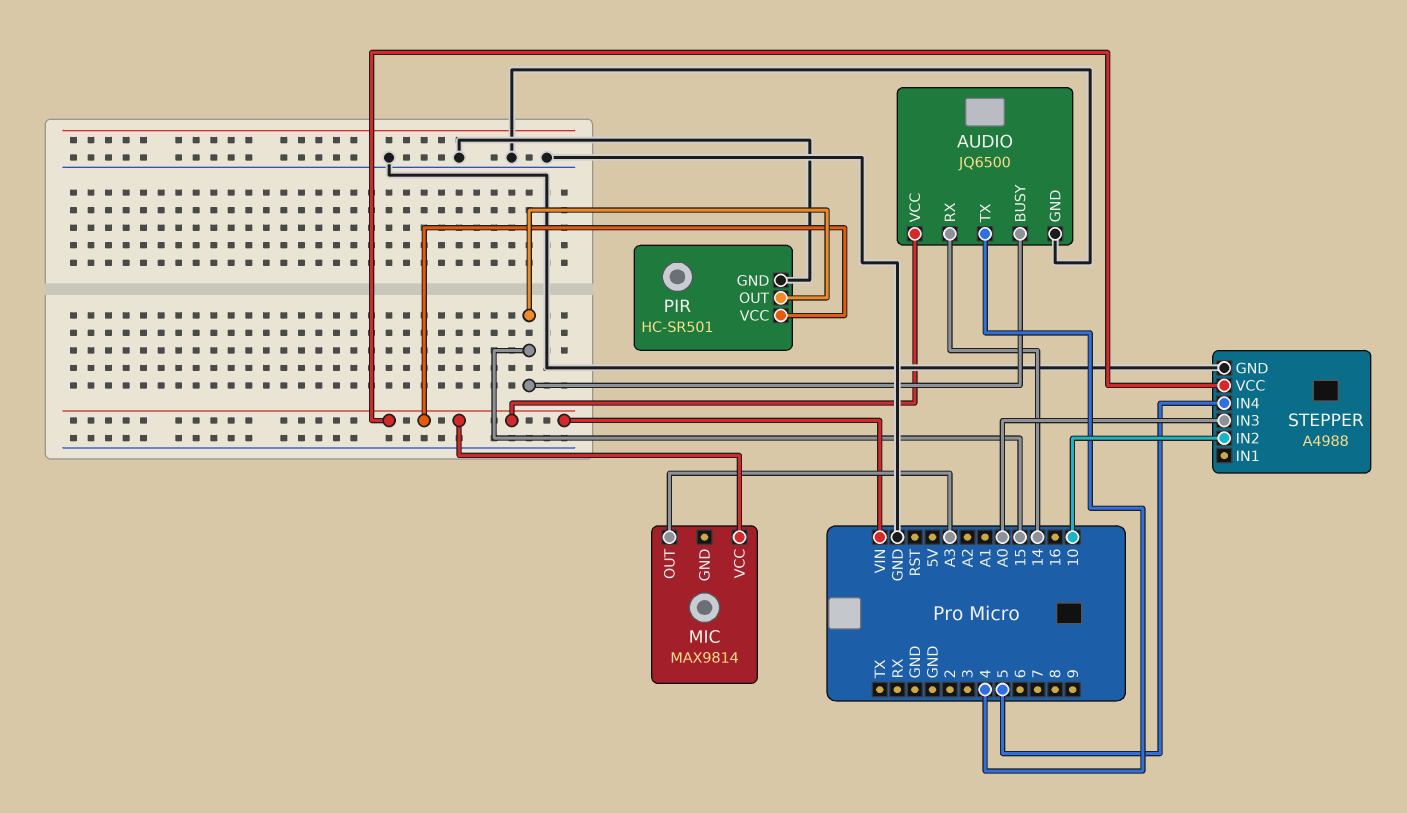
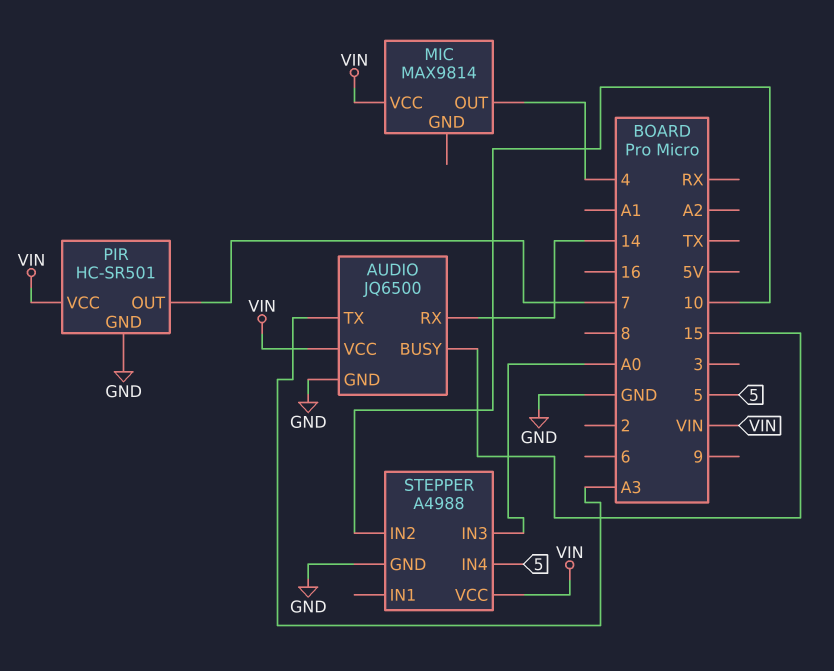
AUDIO pin TX: 4 -> A3
MIC pin OUT: A3 -> 4
PIR pin OUT: 15 -> 7

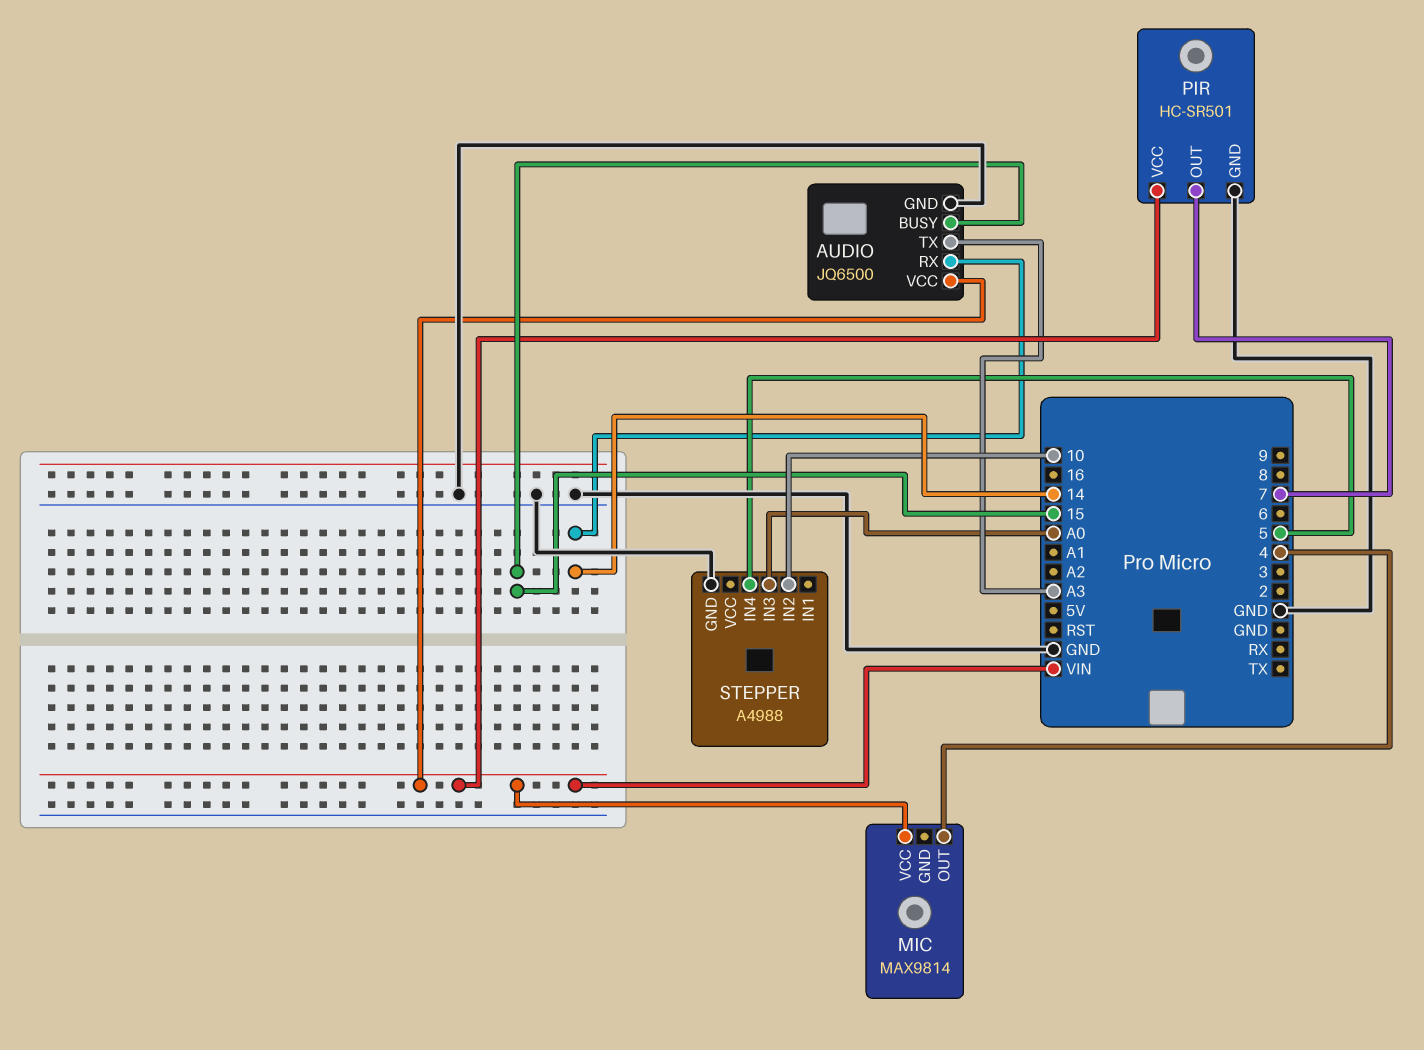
STEPPER pin VCC: VIN -> none

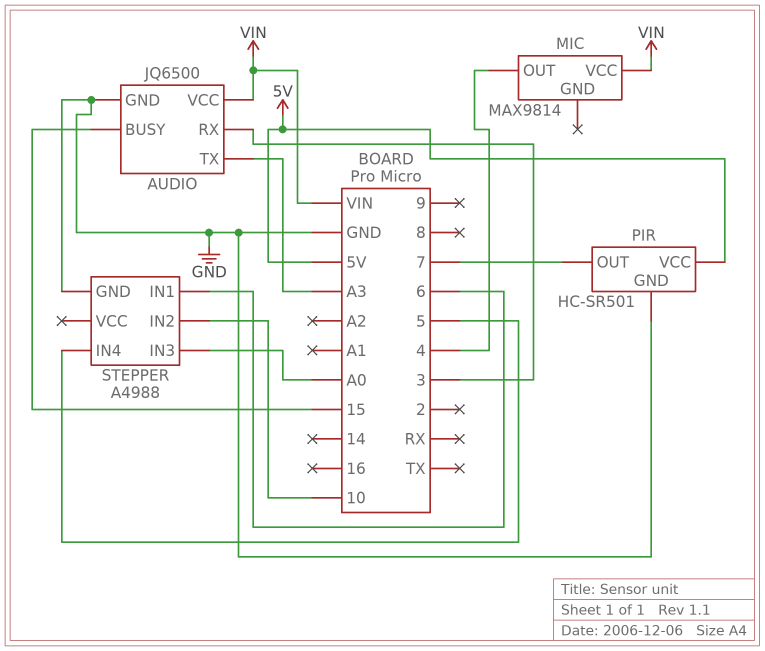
AUDIO pin RX: 14 -> 3
PIR pin VCC: VIN -> 5V
STEPPER pin IN1: none -> 6

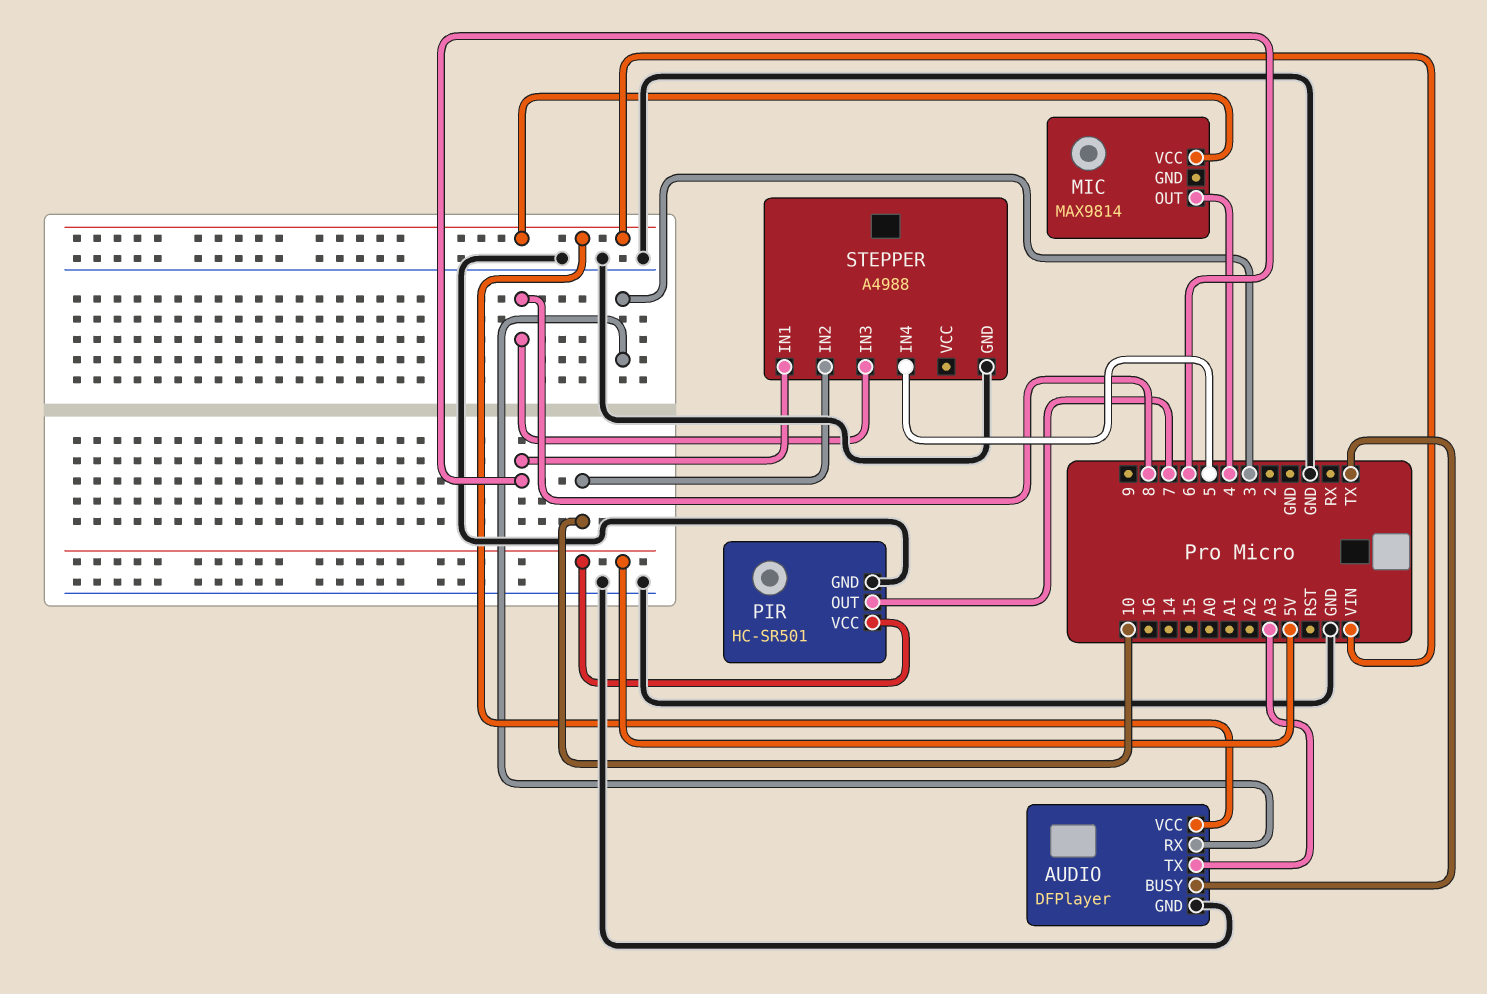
AUDIO: JQ6500 -> DFPlayer
AUDIO pin BUSY: 15 -> TX
STEPPER pin IN3: A0 -> 8

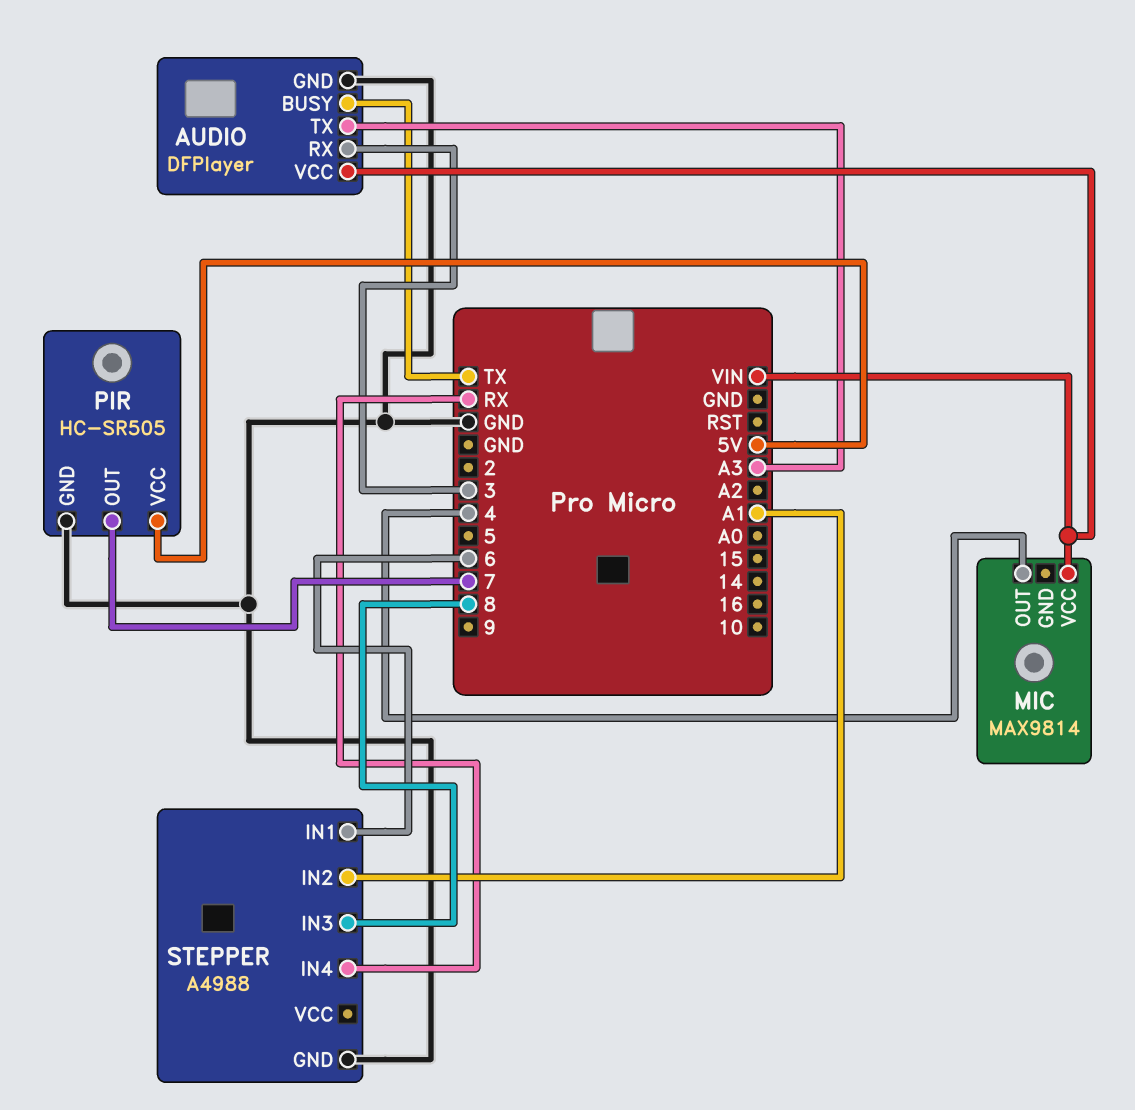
PIR: HC-SR501 -> HC-SR505
STEPPER pin IN2: 10 -> A1
STEPPER pin IN4: 5 -> RX

